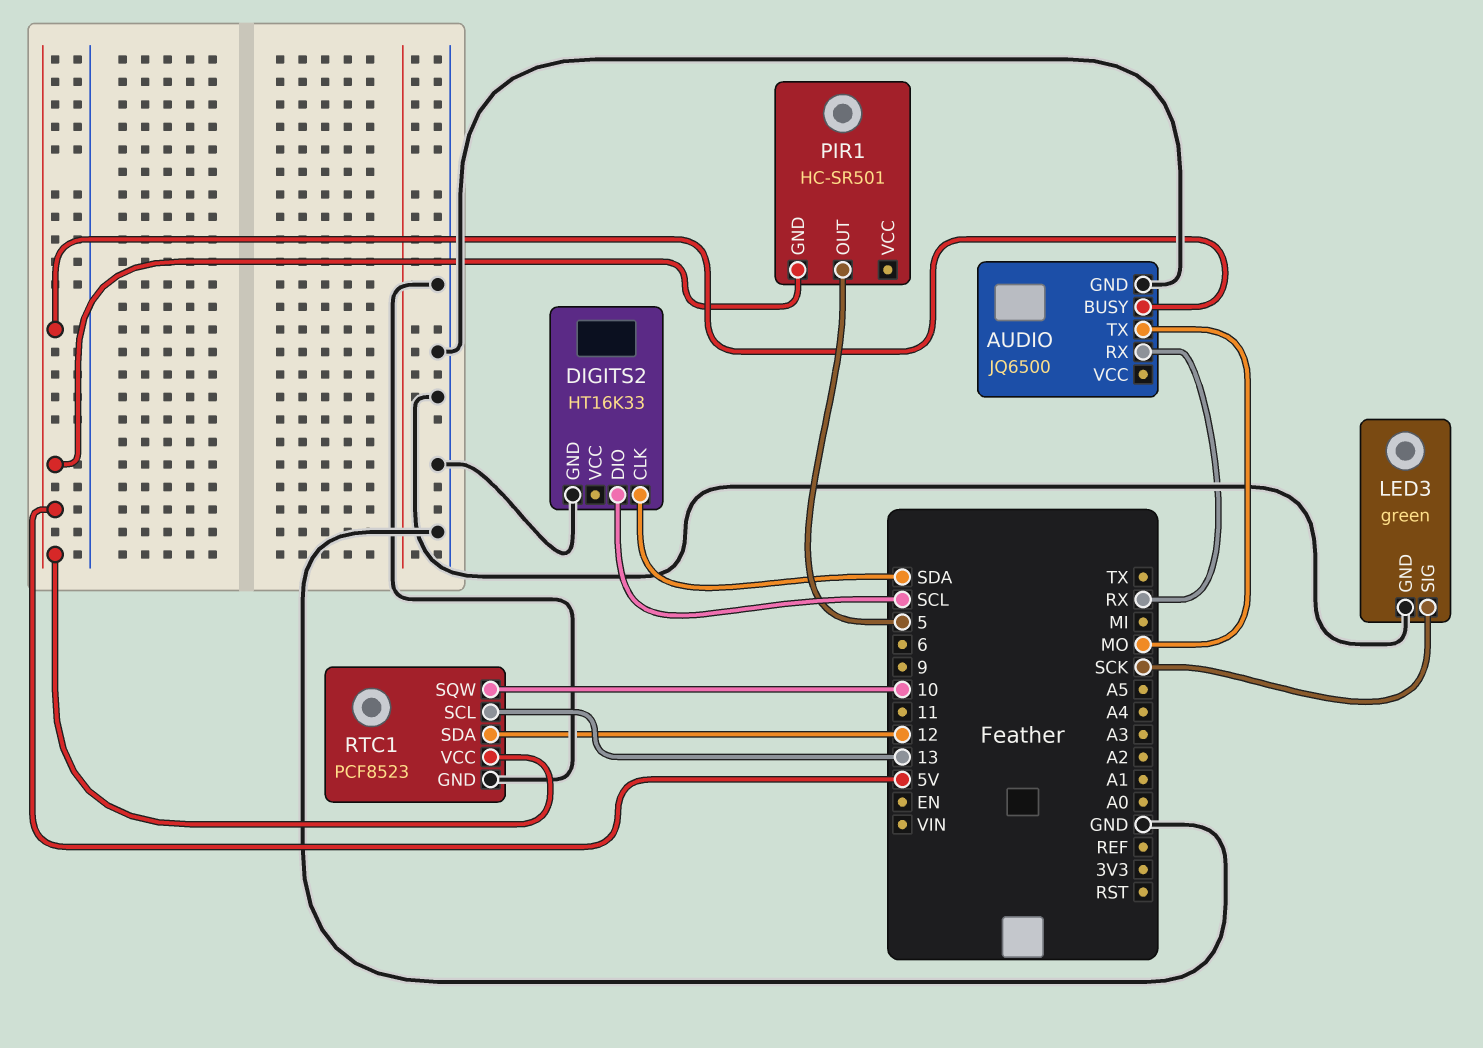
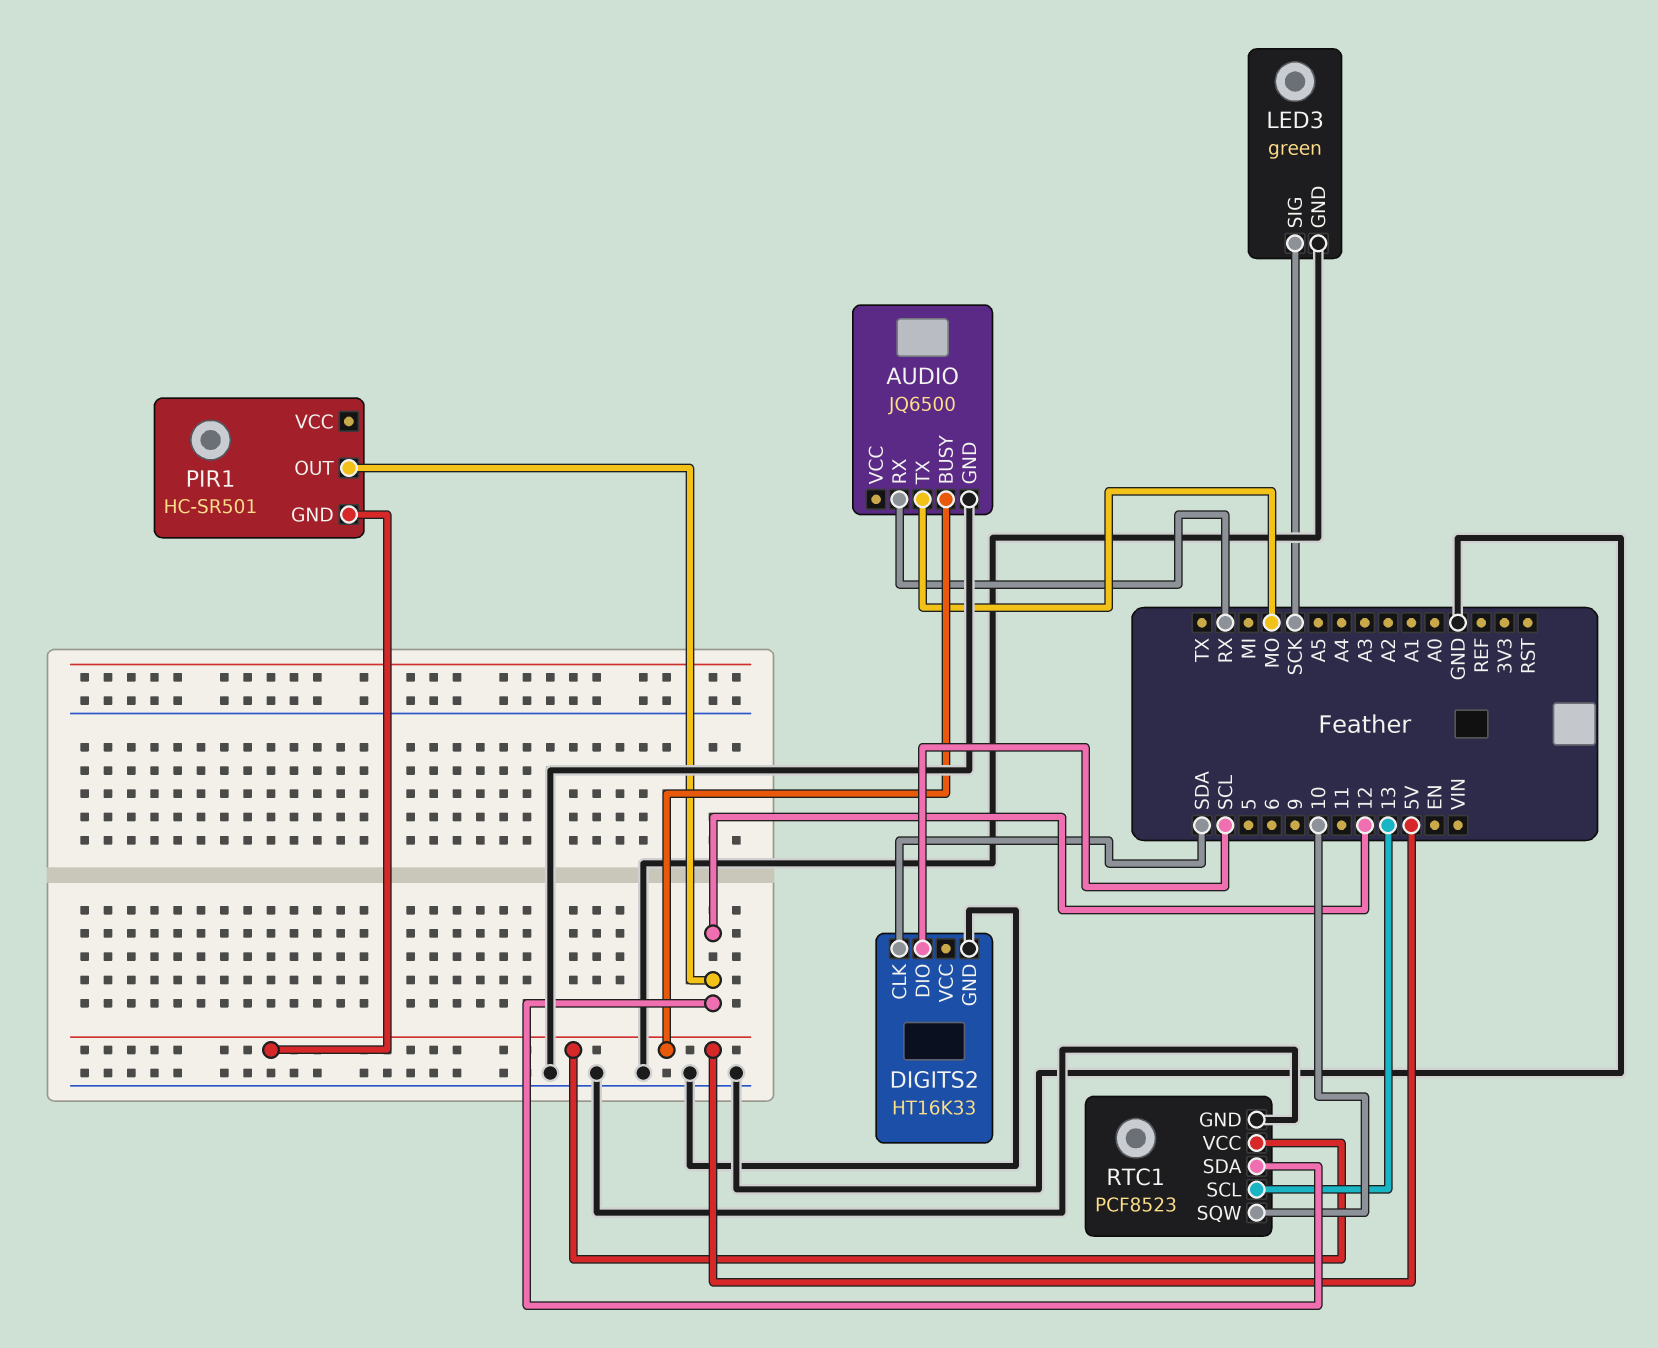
PIR1 pin OUT: 5 -> 12

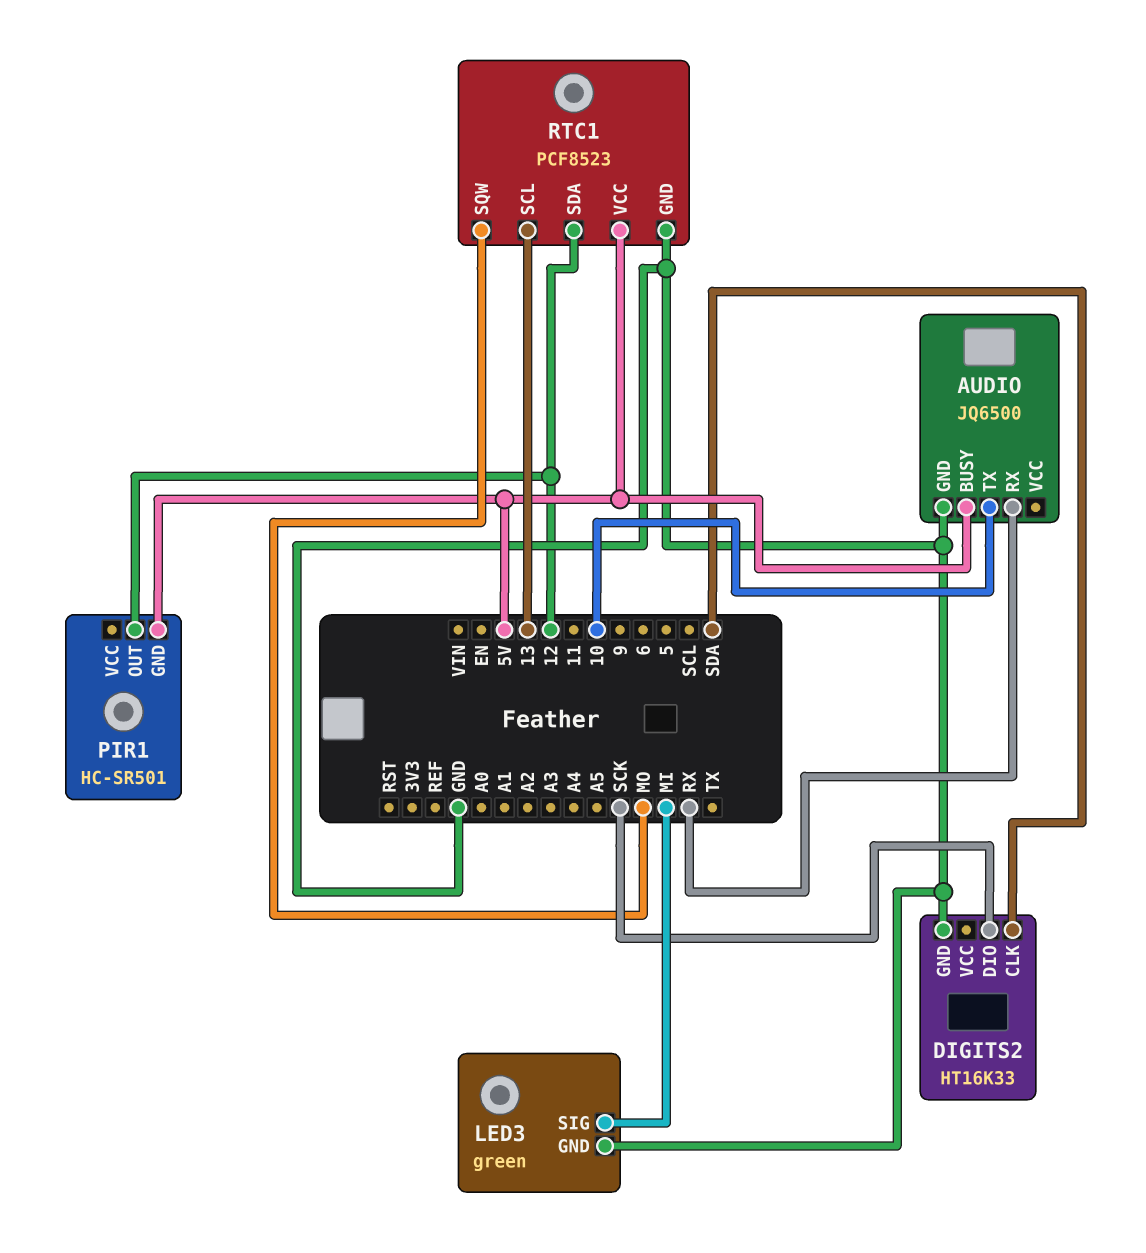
AUDIO pin TX: MO -> 10
DIGITS2 pin DIO: SCL -> SCK
LED3 pin SIG: SCK -> MI
RTC1 pin SQW: 10 -> MO

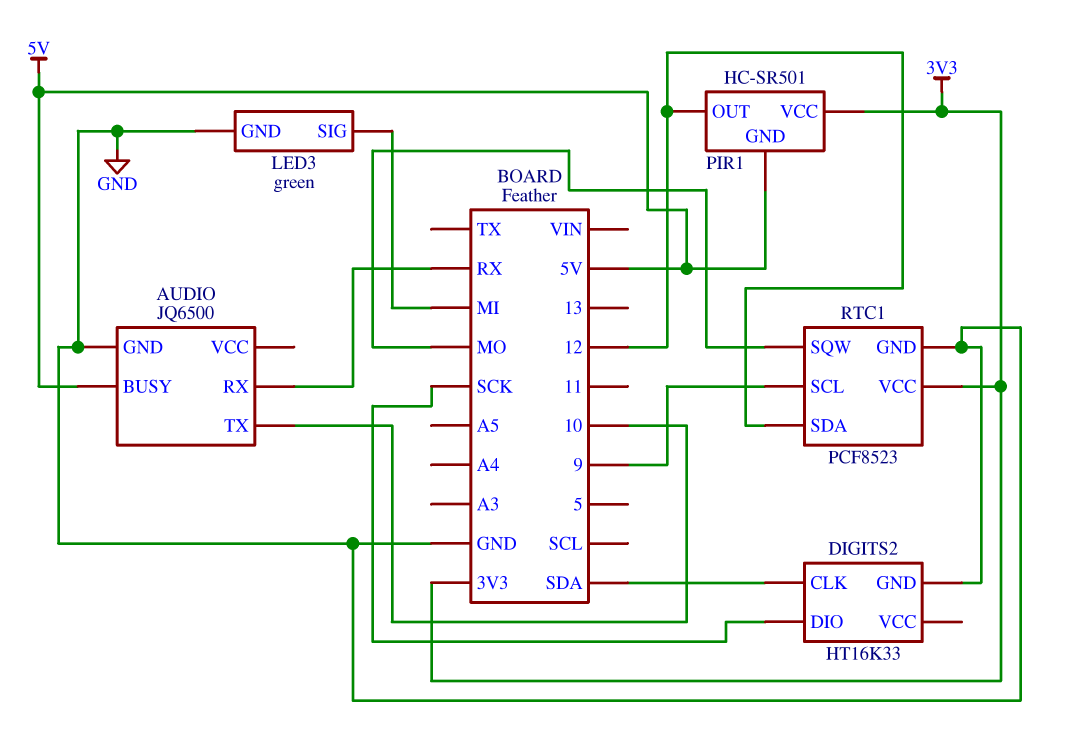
PIR1 pin VCC: none -> 3V3
RTC1 pin SCL: 13 -> 9
RTC1 pin VCC: 5V -> 3V3

